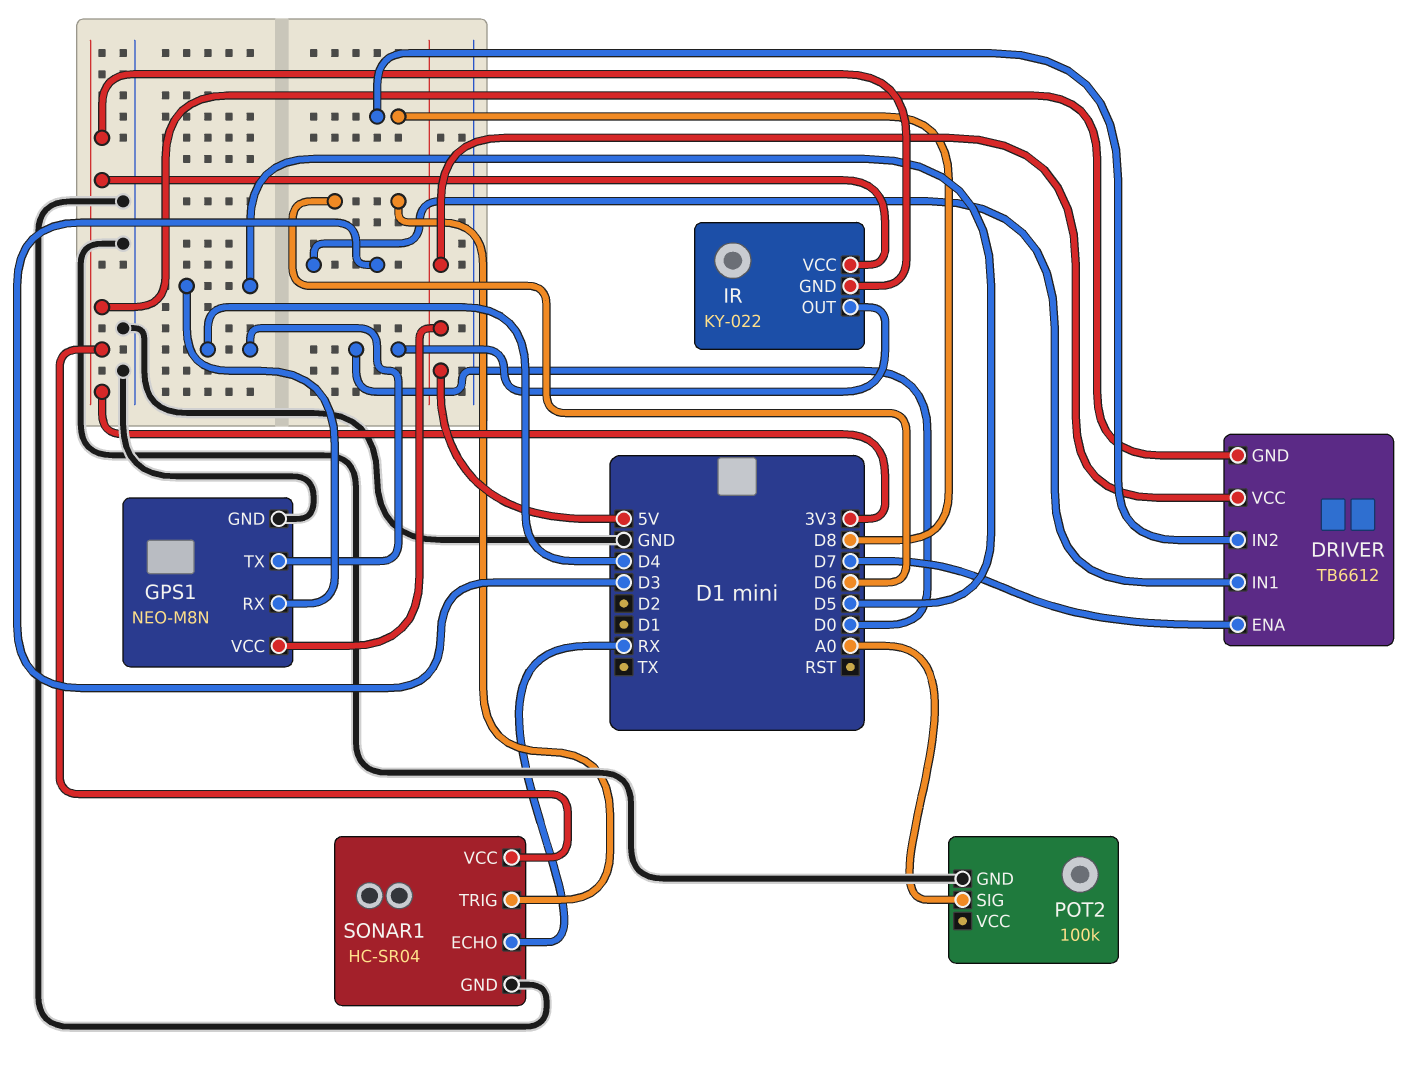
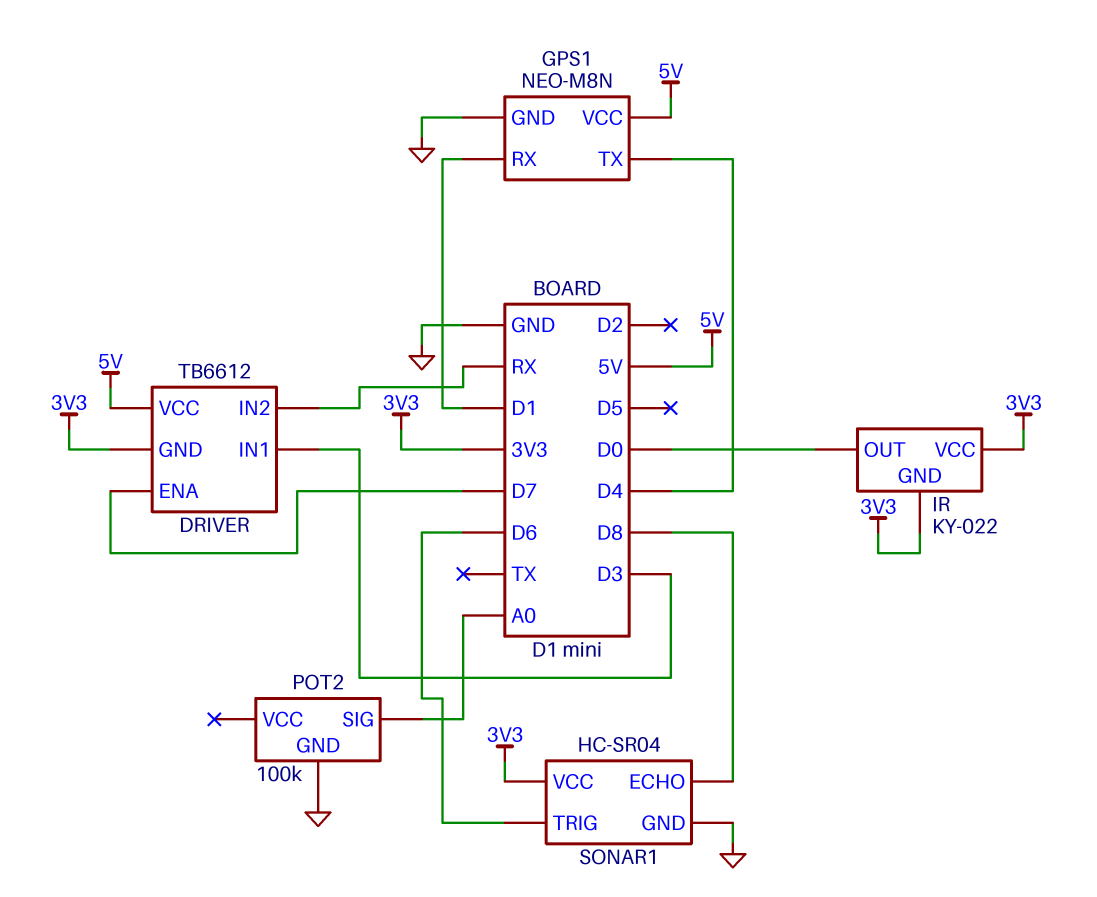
DRIVER pin IN2: D8 -> RX
GPS1 pin RX: D5 -> D1
SONAR1 pin ECHO: RX -> D8

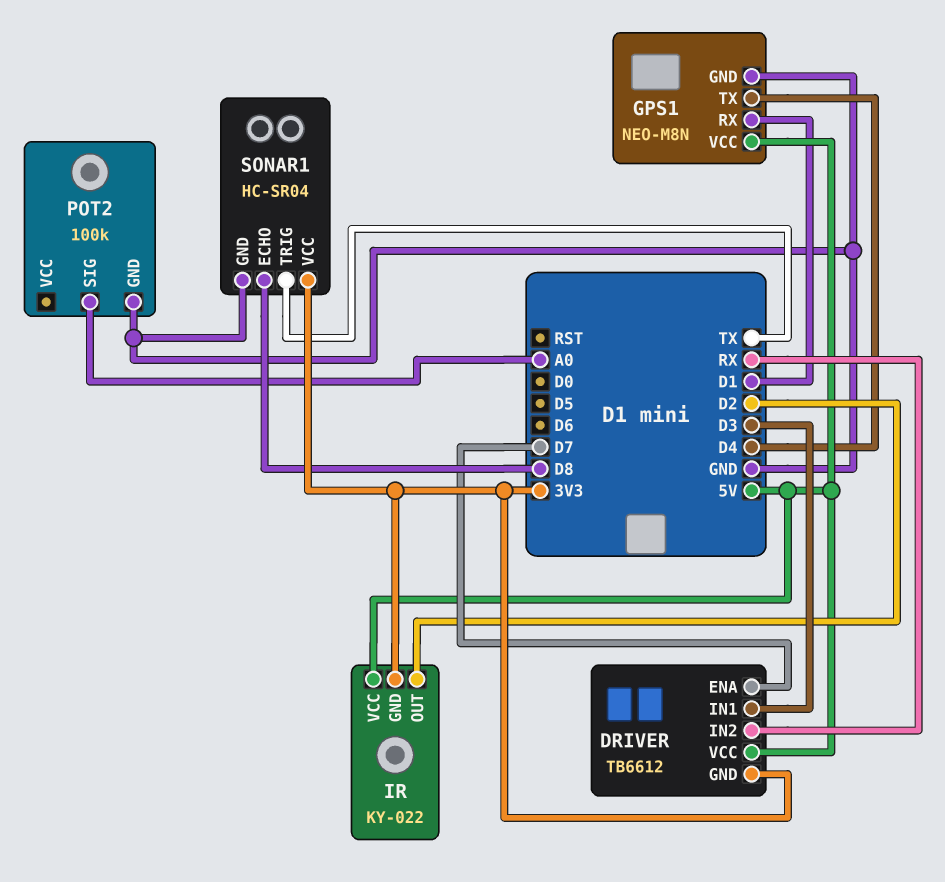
IR pin OUT: D0 -> D2
IR pin VCC: 3V3 -> 5V
SONAR1 pin TRIG: D6 -> TX

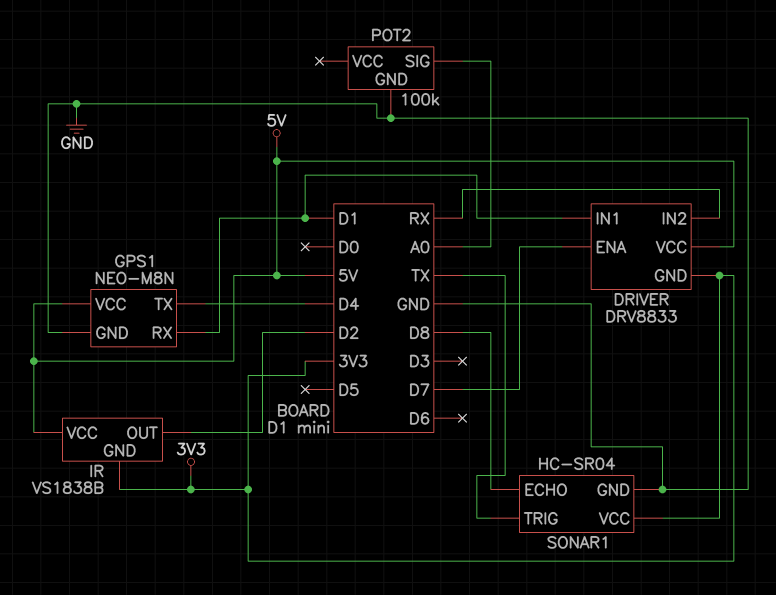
DRIVER: TB6612 -> DRV8833
DRIVER pin IN1: D3 -> D1
IR: KY-022 -> VS1838B

